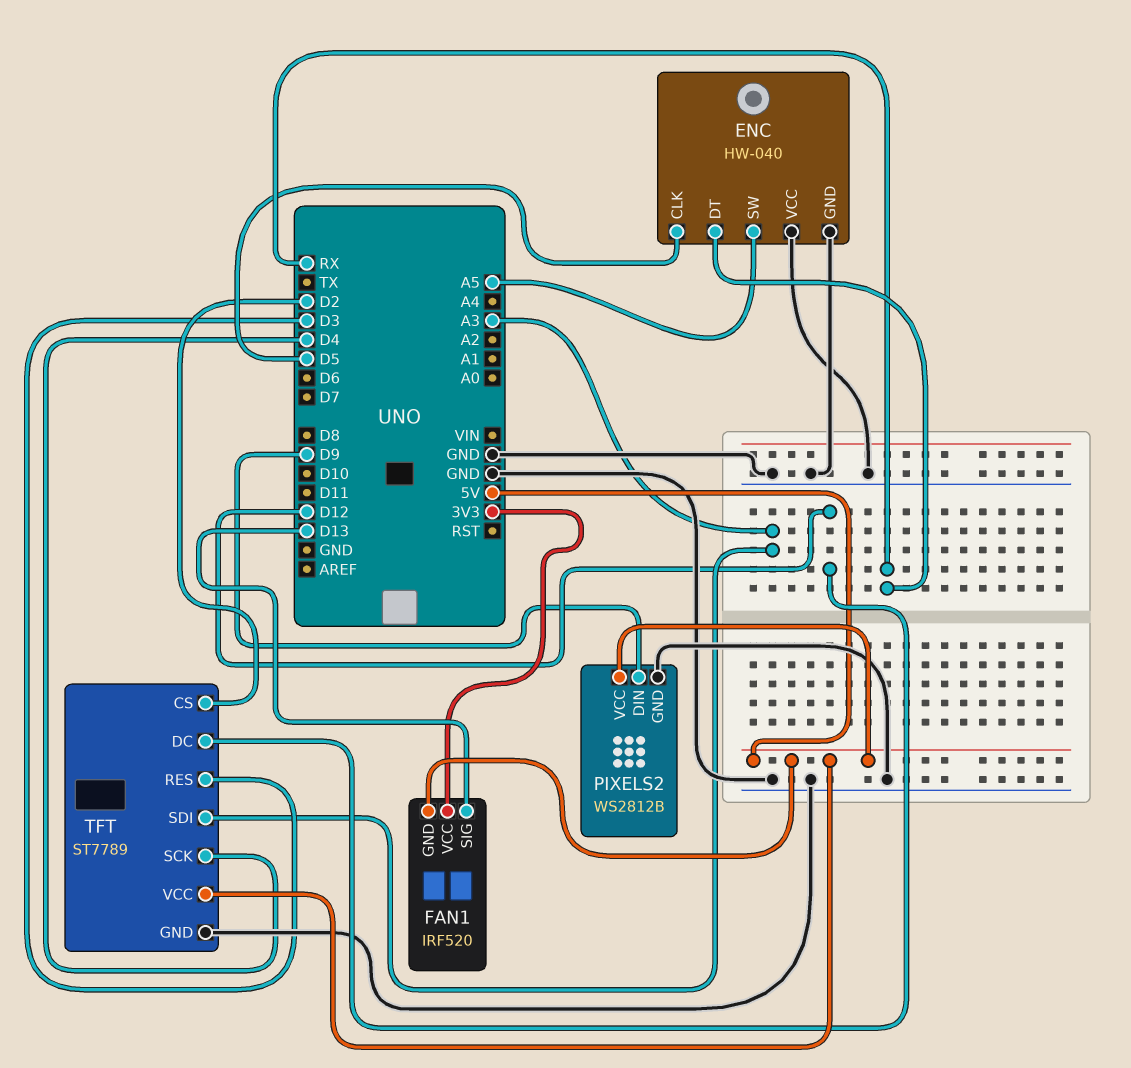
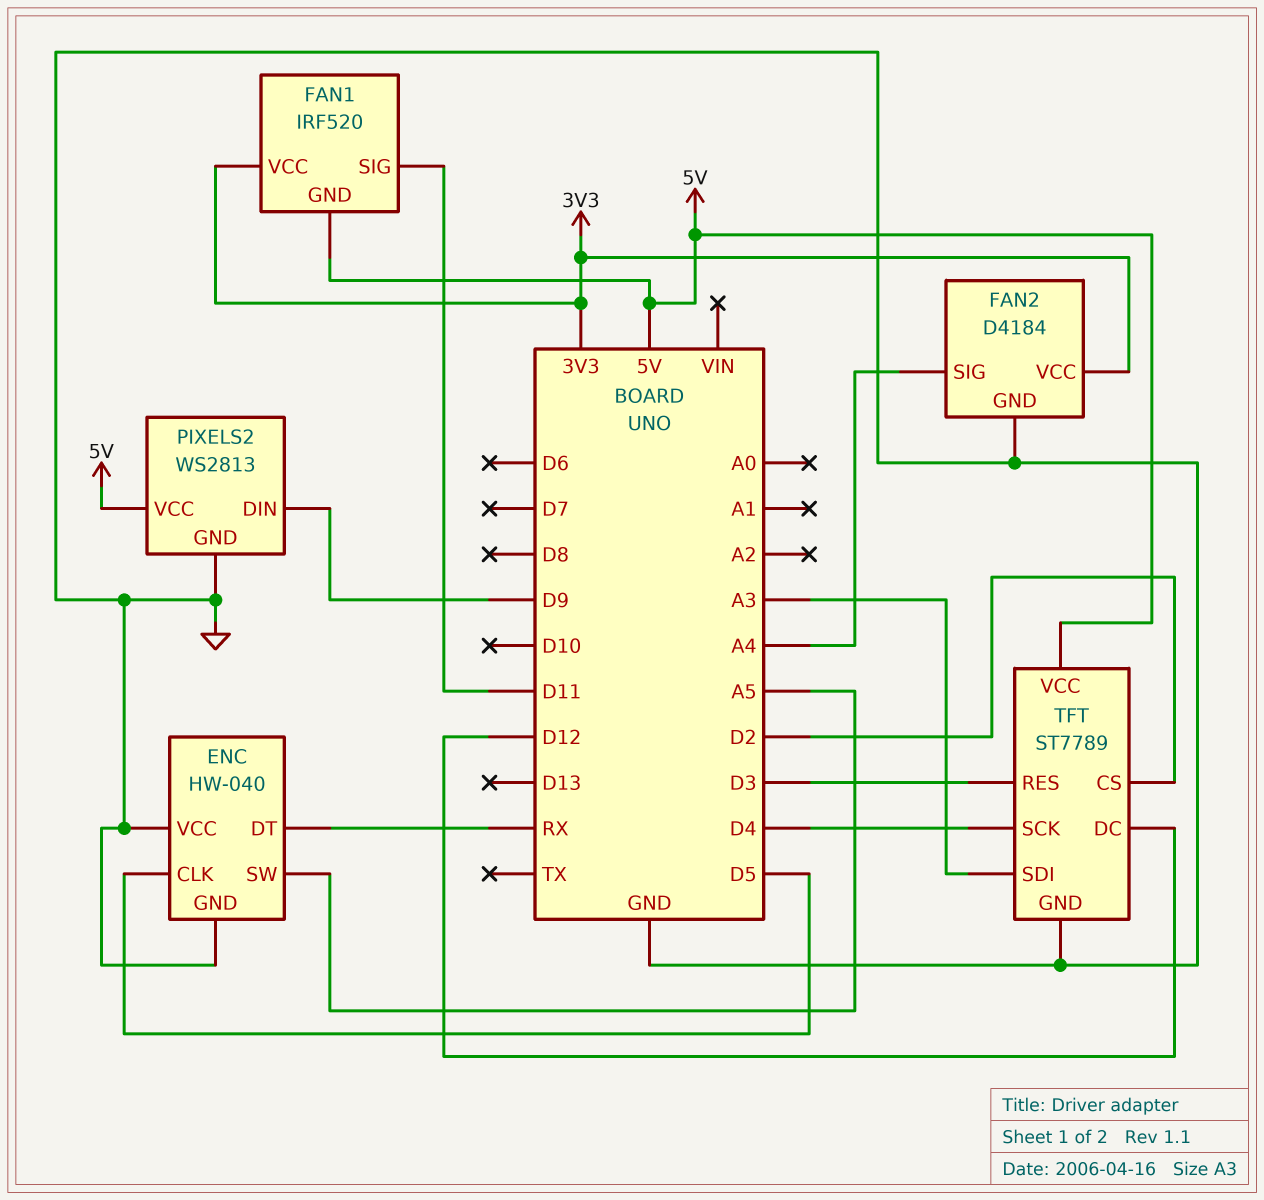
FAN1 pin SIG: D13 -> D11
FAN2: none -> D4184
FAN2 pin GND: none -> GND
FAN2 pin SIG: none -> A4
FAN2 pin VCC: none -> 3V3
PIXELS2: WS2812B -> WS2813

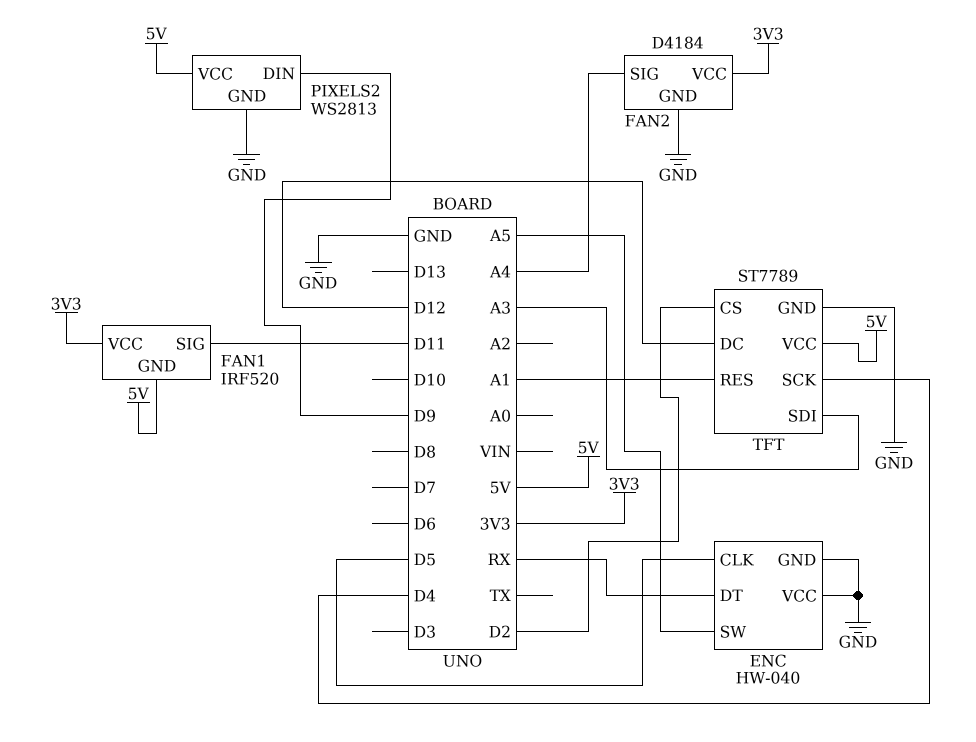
TFT pin RES: D3 -> A1

